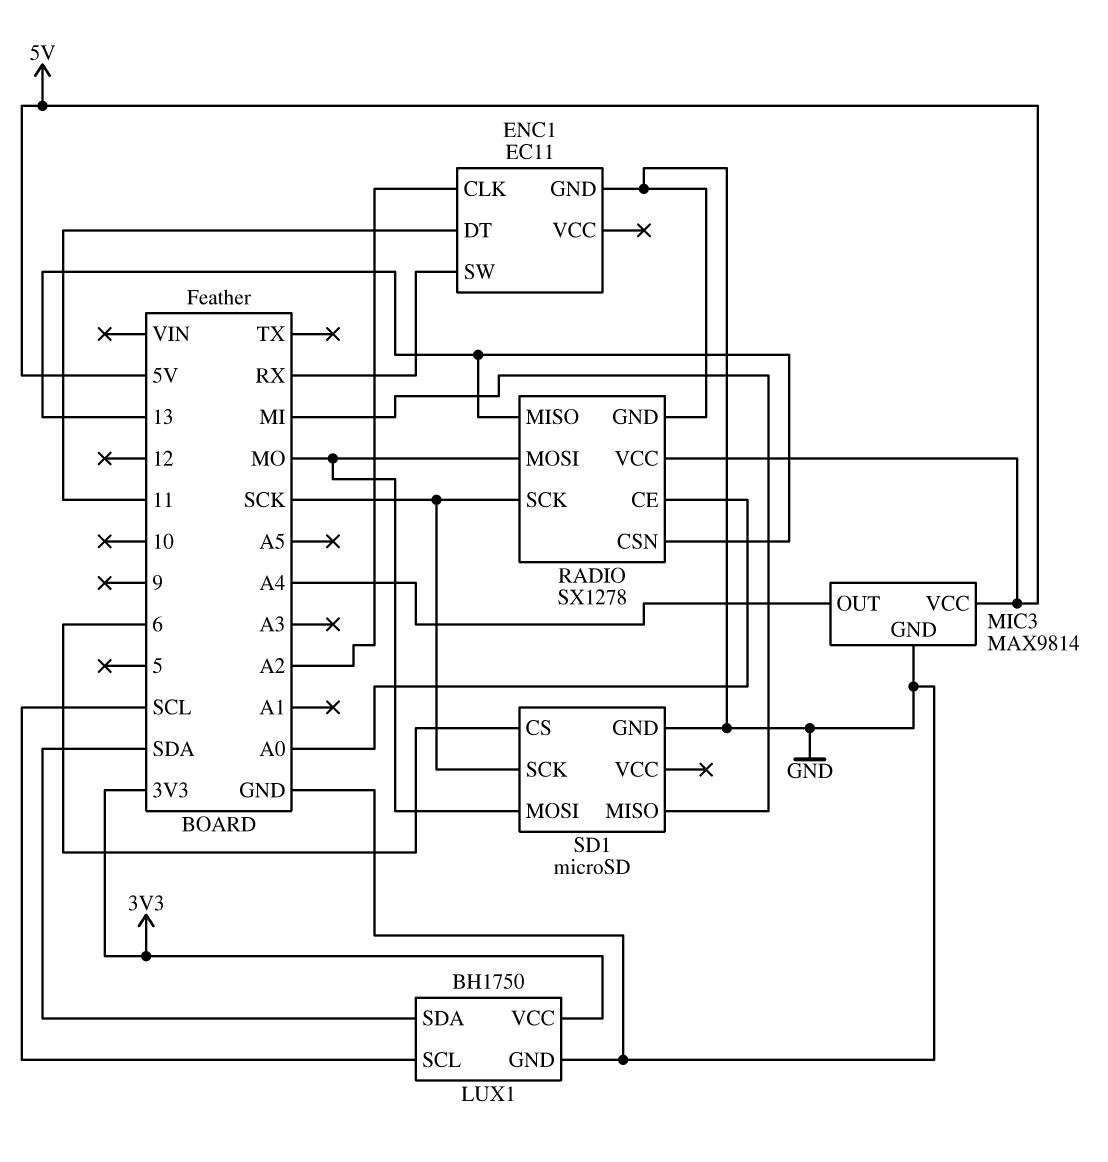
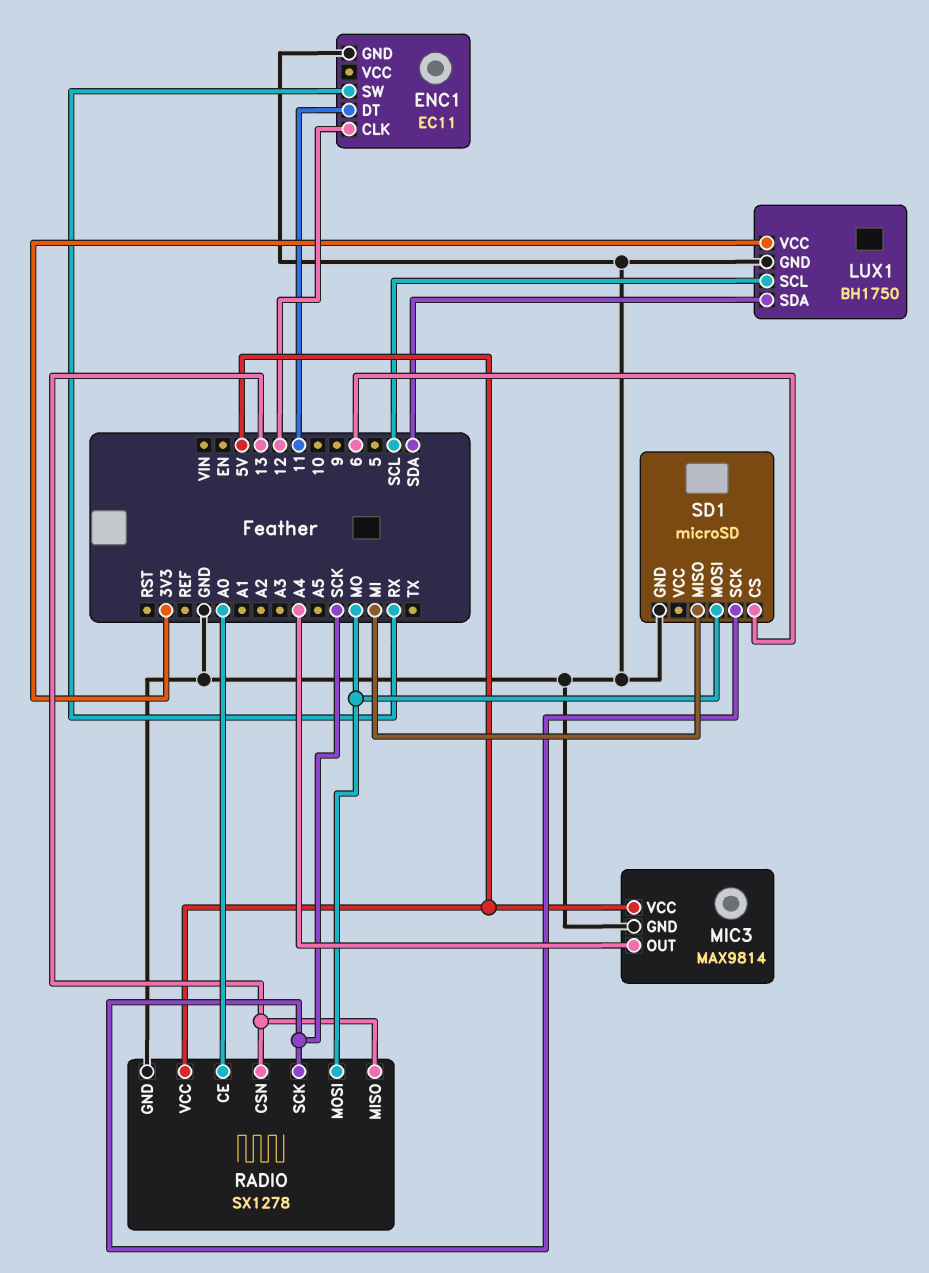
ENC1 pin CLK: A2 -> 12

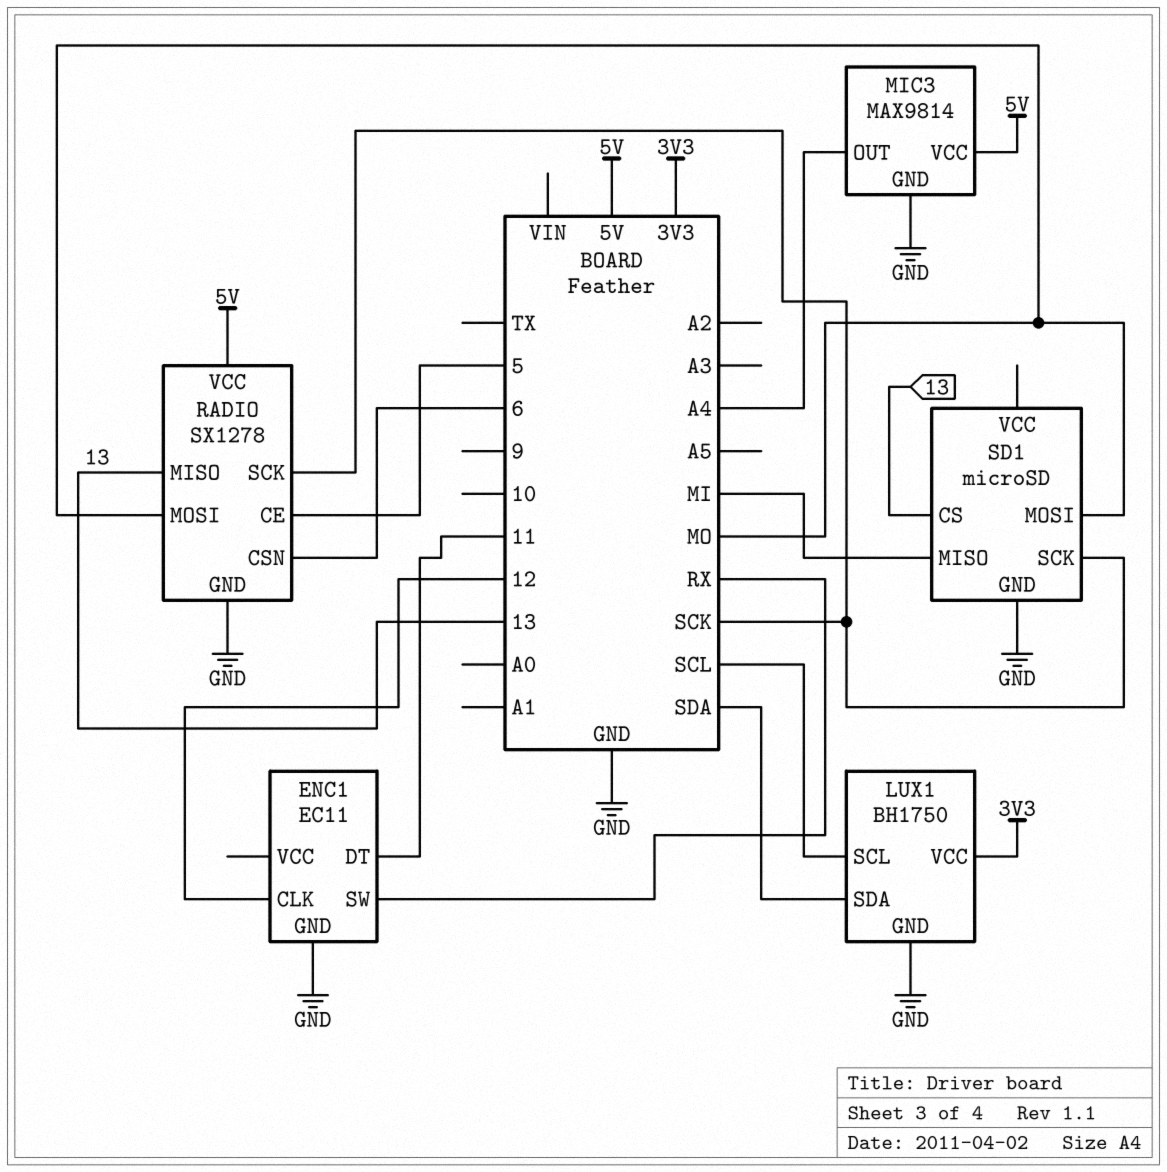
RADIO pin CE: A0 -> 5
RADIO pin CSN: 13 -> 6
SD1 pin CS: 6 -> 13

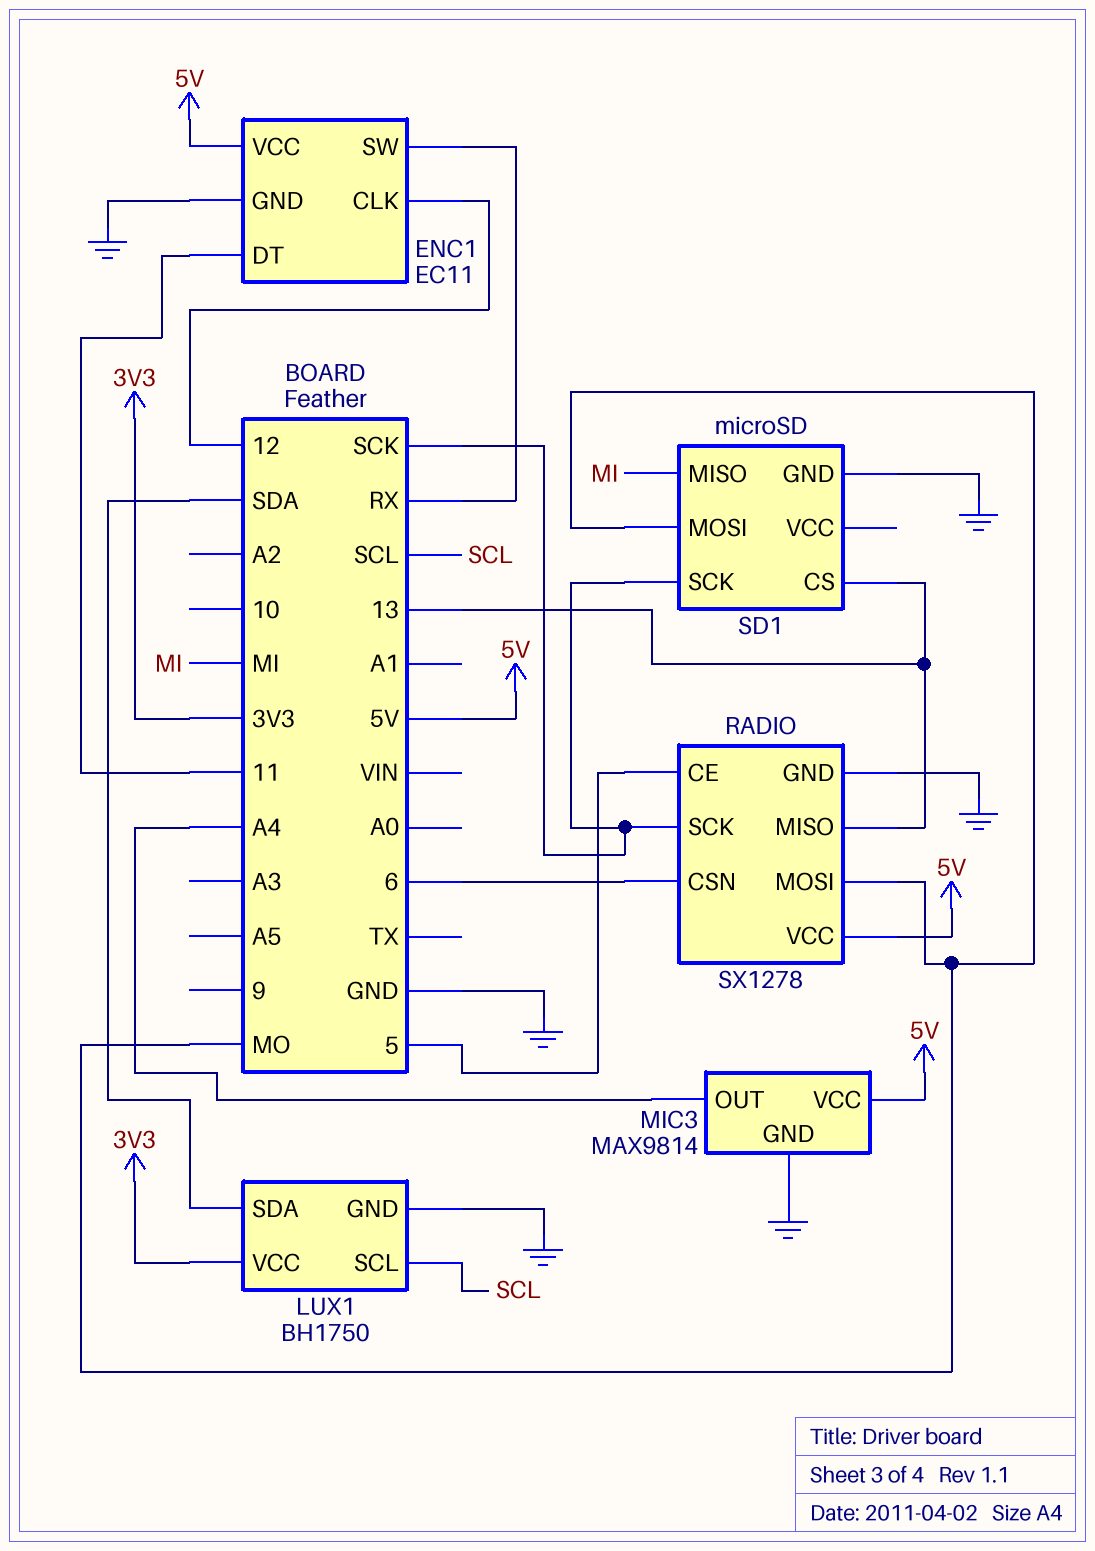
ENC1 pin VCC: none -> 5V

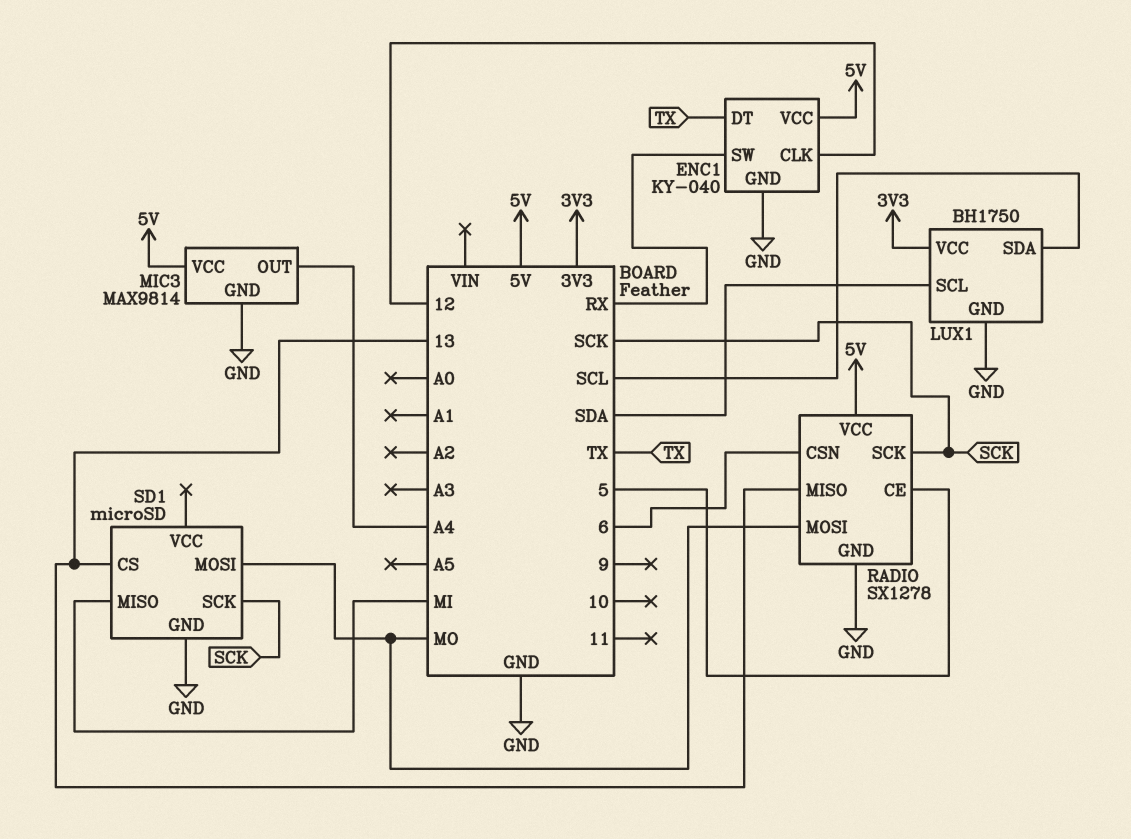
ENC1: EC11 -> KY-040
ENC1 pin DT: 11 -> TX
LUX1 pin SCL: SCL -> SDA
LUX1 pin SDA: SDA -> SCL

